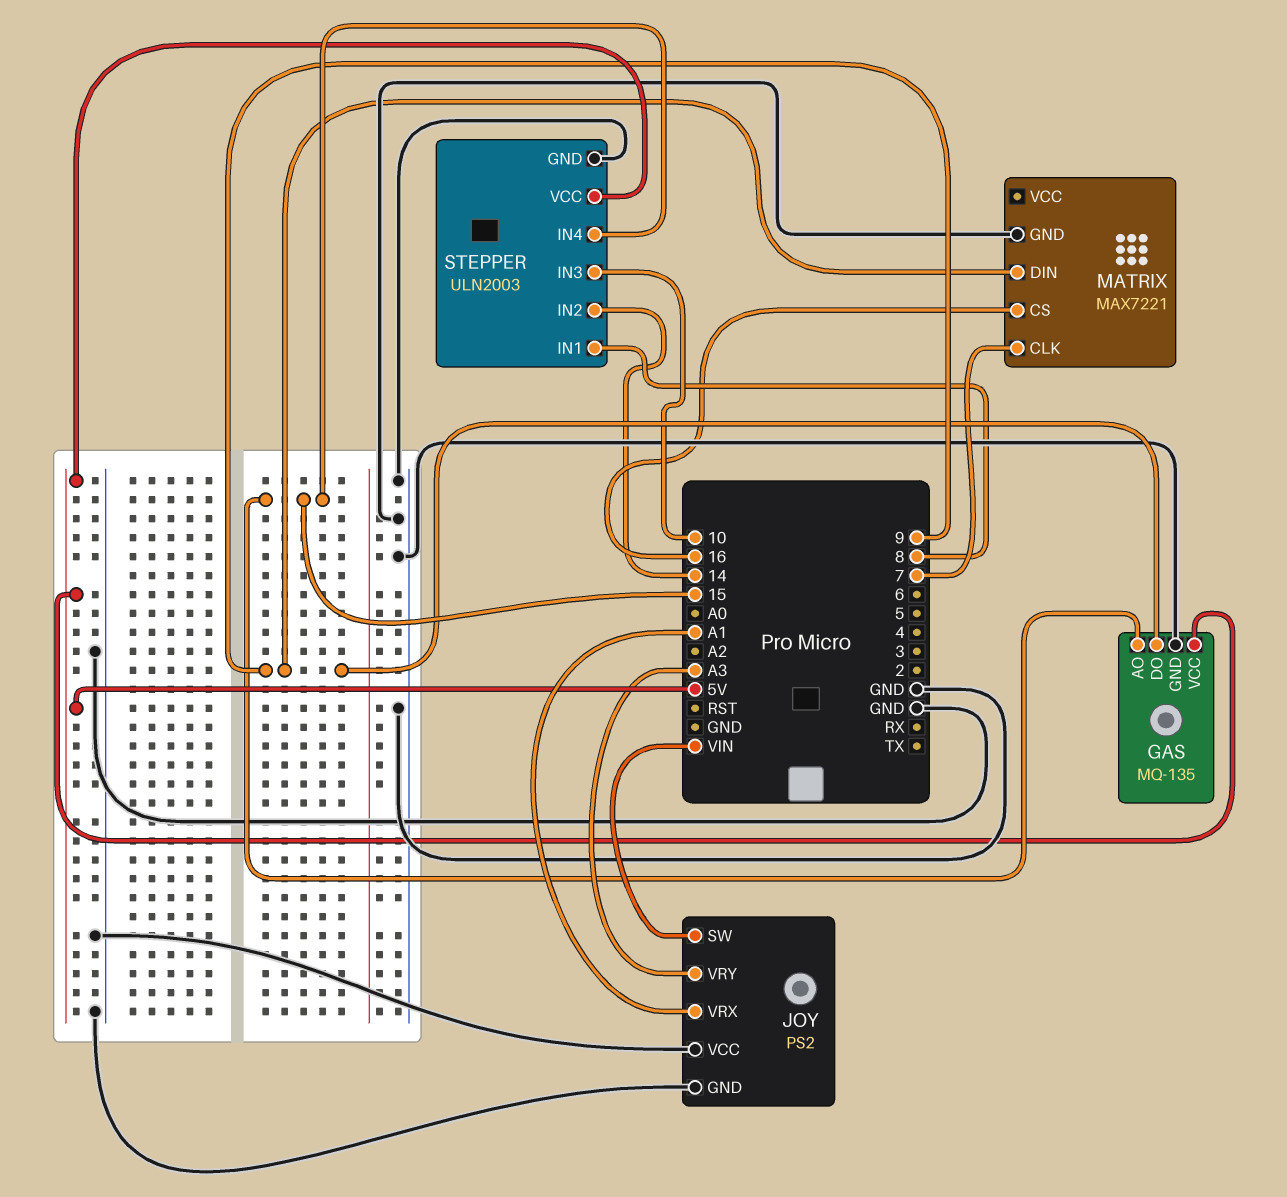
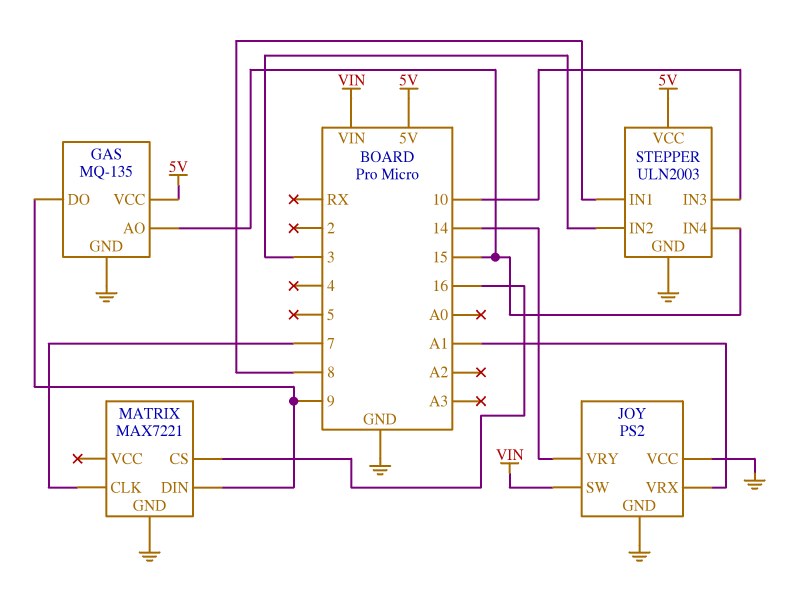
JOY pin VRY: A3 -> 14
STEPPER pin IN2: 14 -> 3

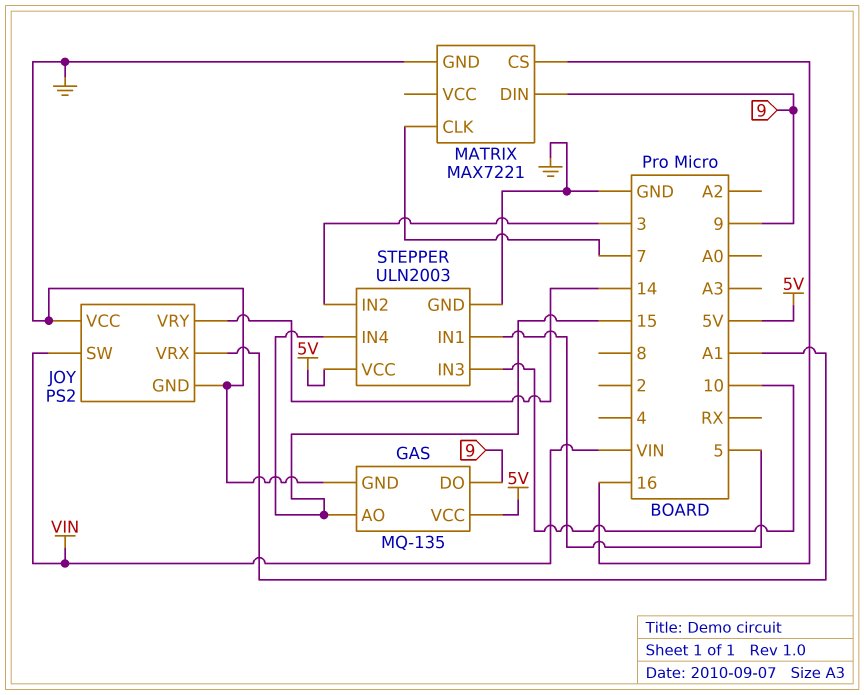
STEPPER pin IN1: 8 -> 5

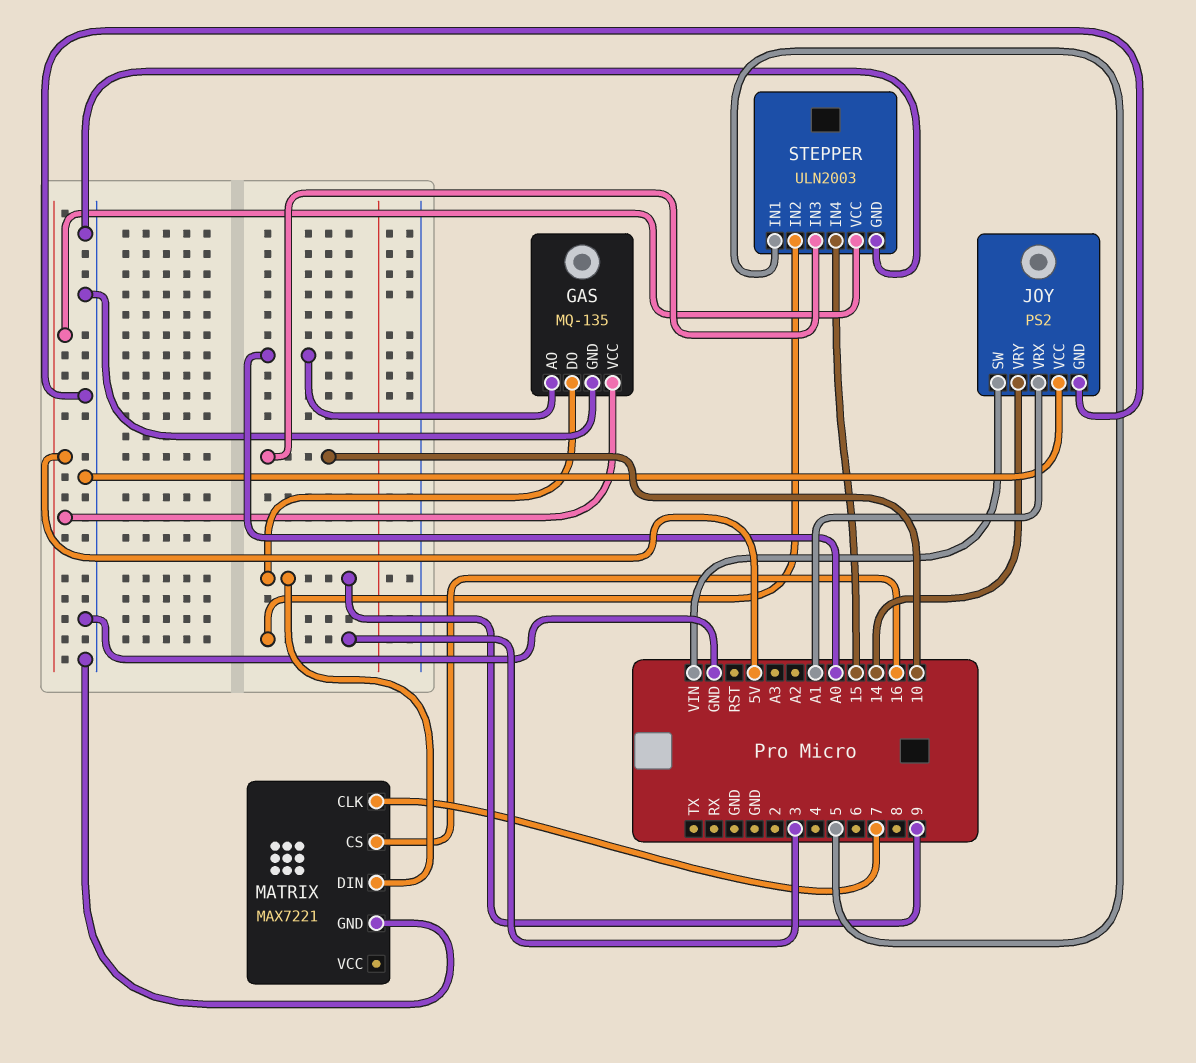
GAS pin AO: 15 -> A0

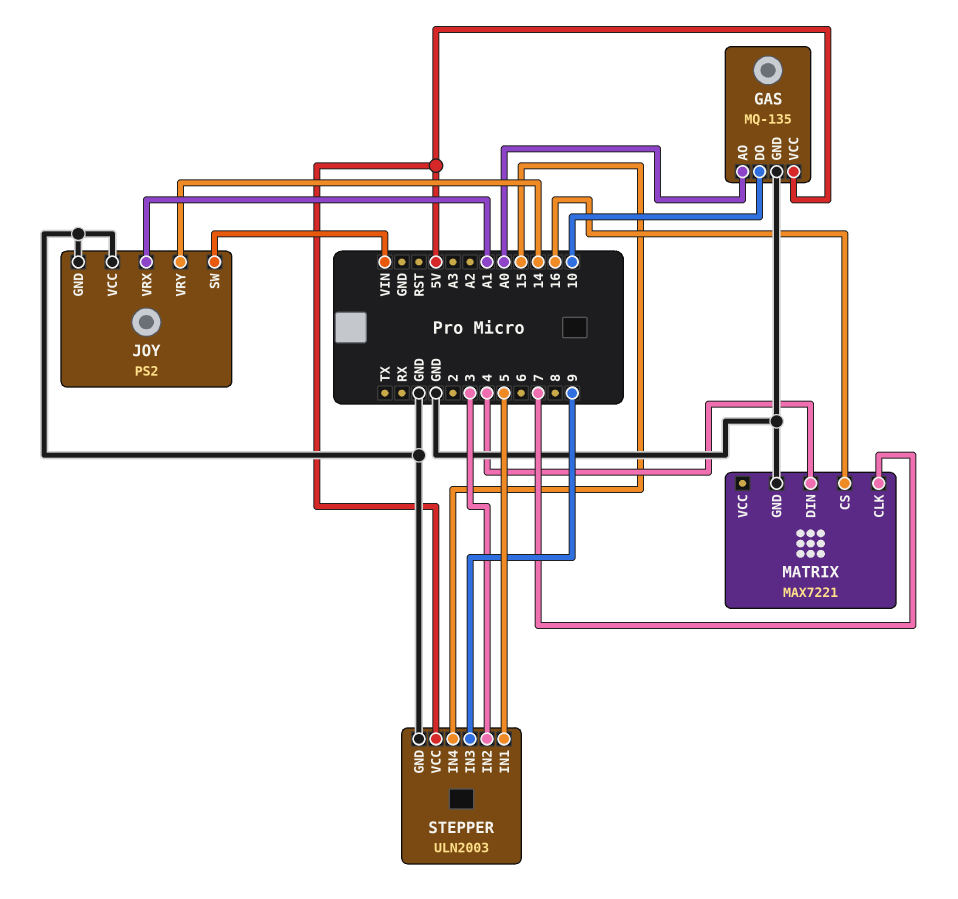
GAS pin DO: 9 -> 10
MATRIX pin DIN: 9 -> 4
STEPPER pin IN3: 10 -> 9

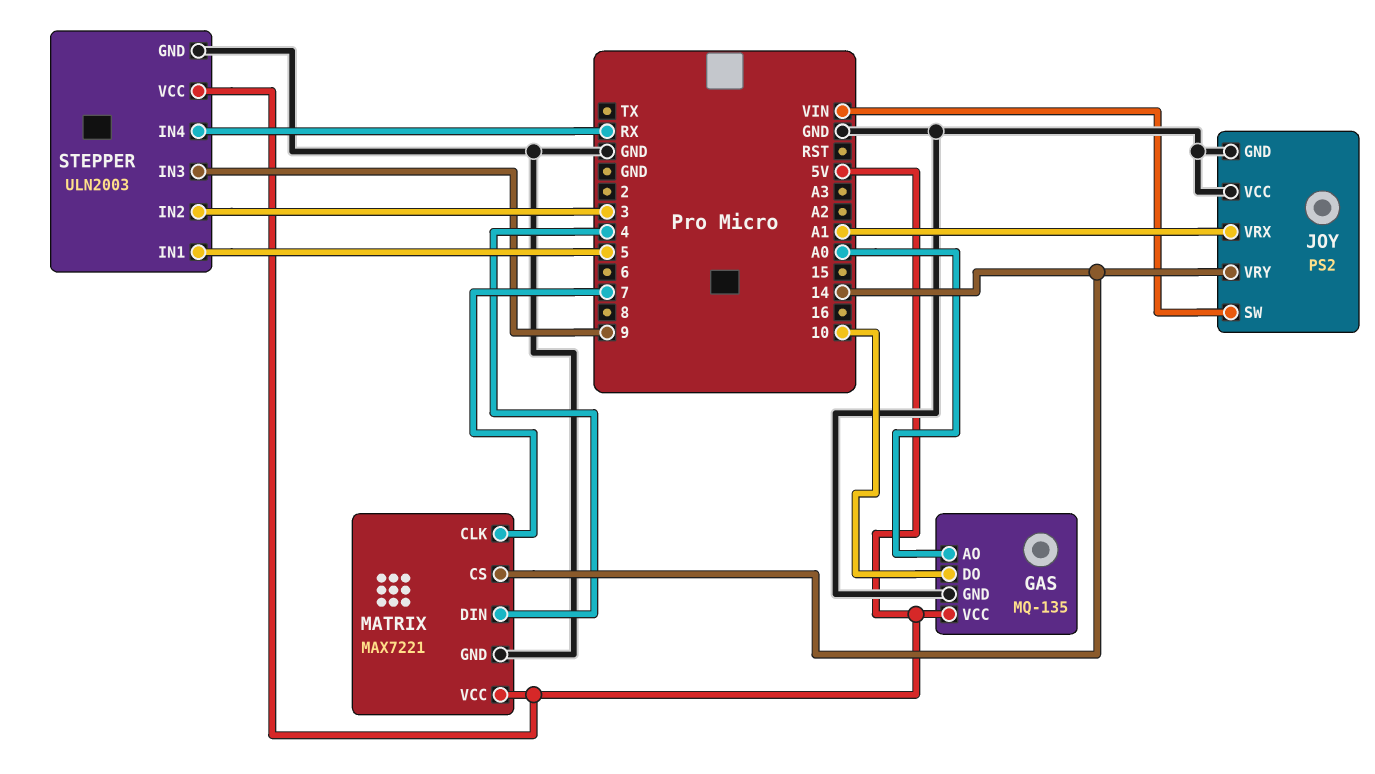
MATRIX pin CS: 16 -> 14
MATRIX pin VCC: none -> 5V
STEPPER pin IN4: 15 -> RX

